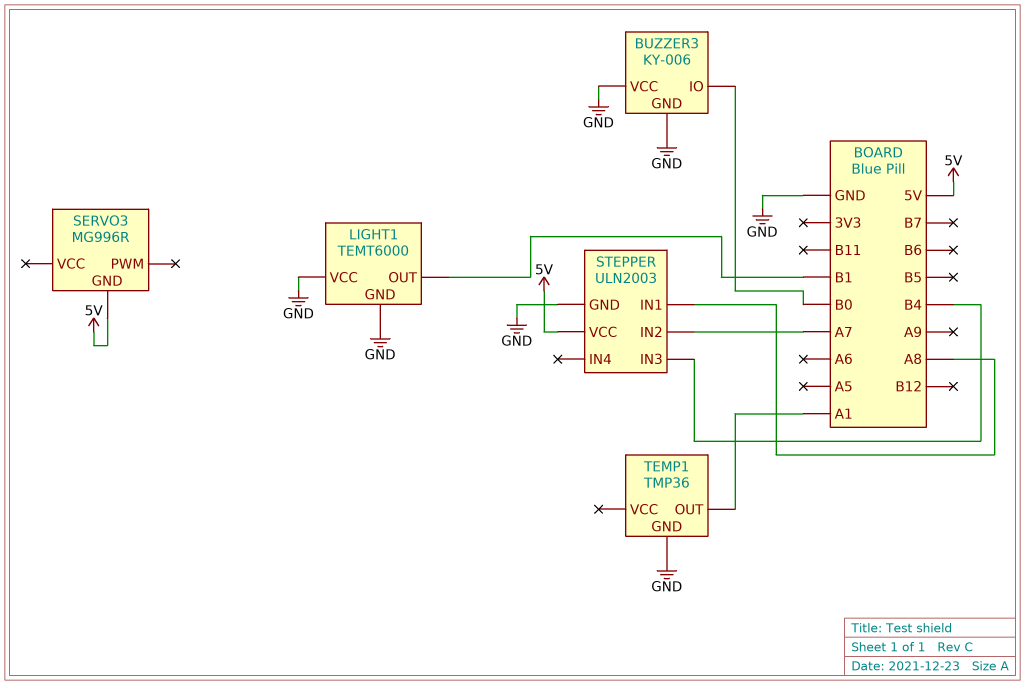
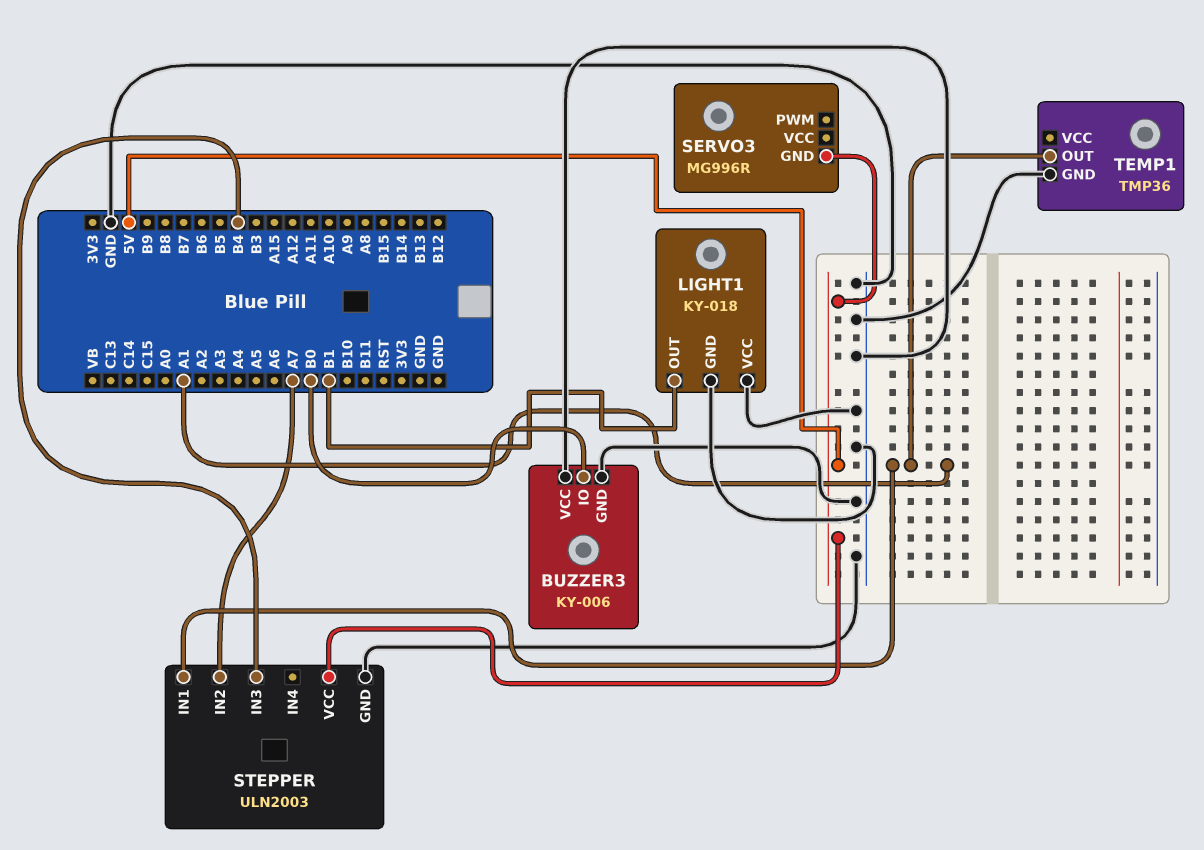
LIGHT1: TEMT6000 -> KY-018
STEPPER pin IN1: A8 -> A1

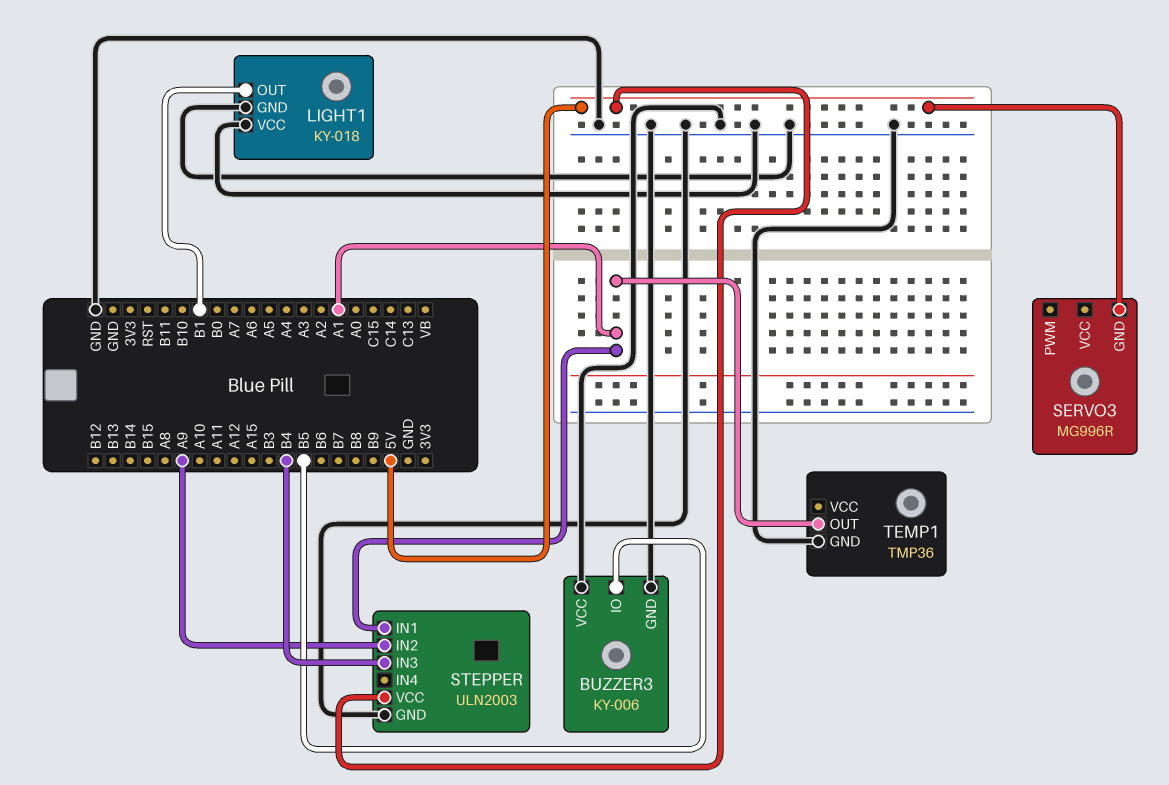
BUZZER3 pin IO: B0 -> B5
STEPPER pin IN2: A7 -> A9

